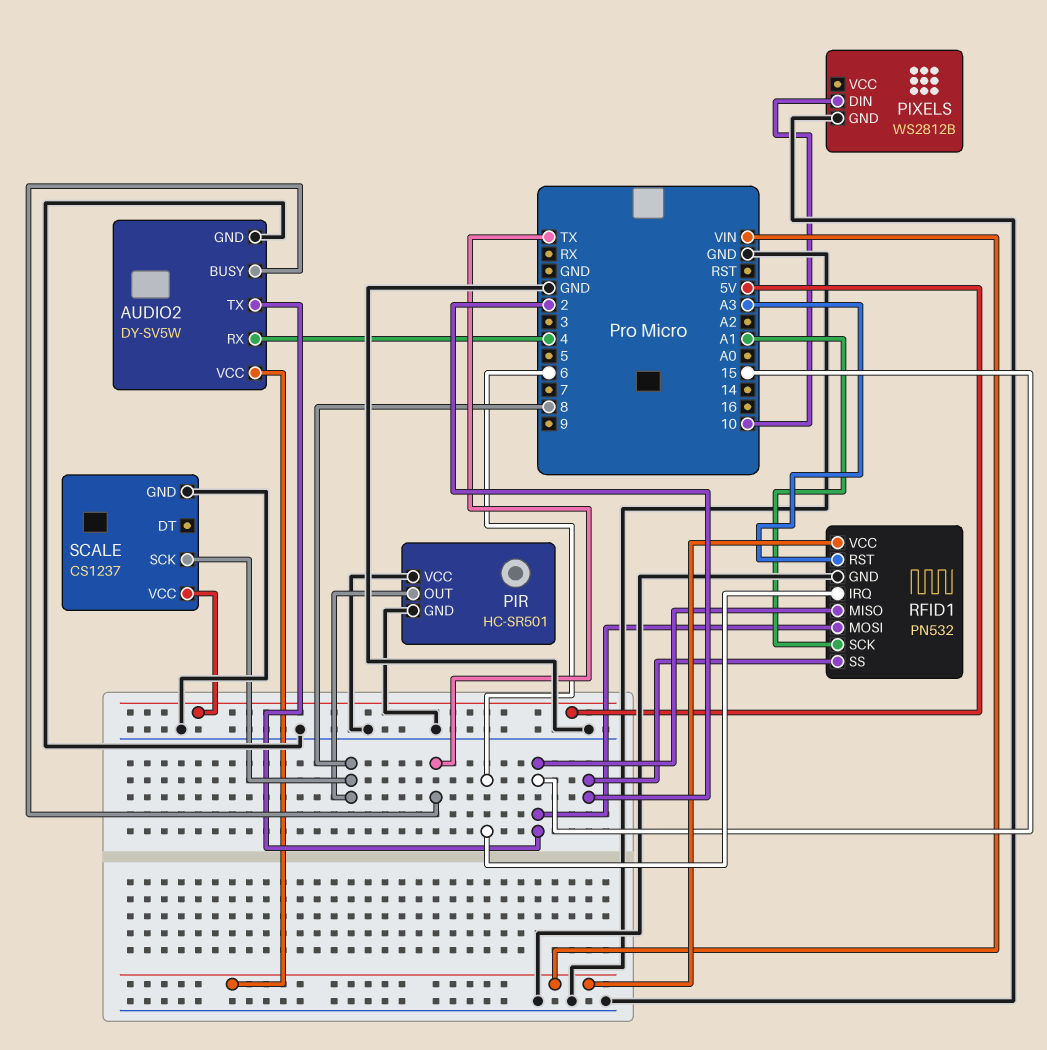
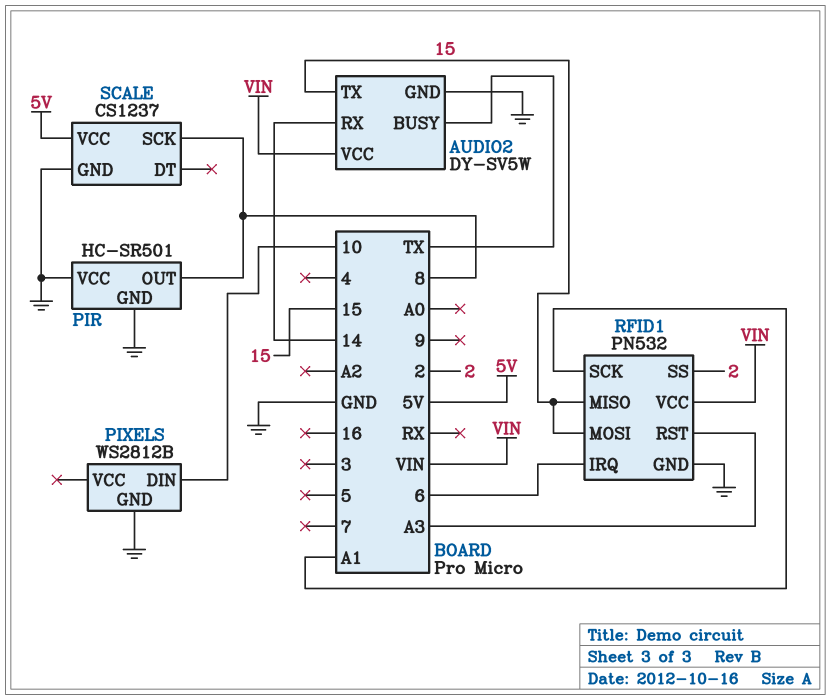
AUDIO2 pin RX: 4 -> 14

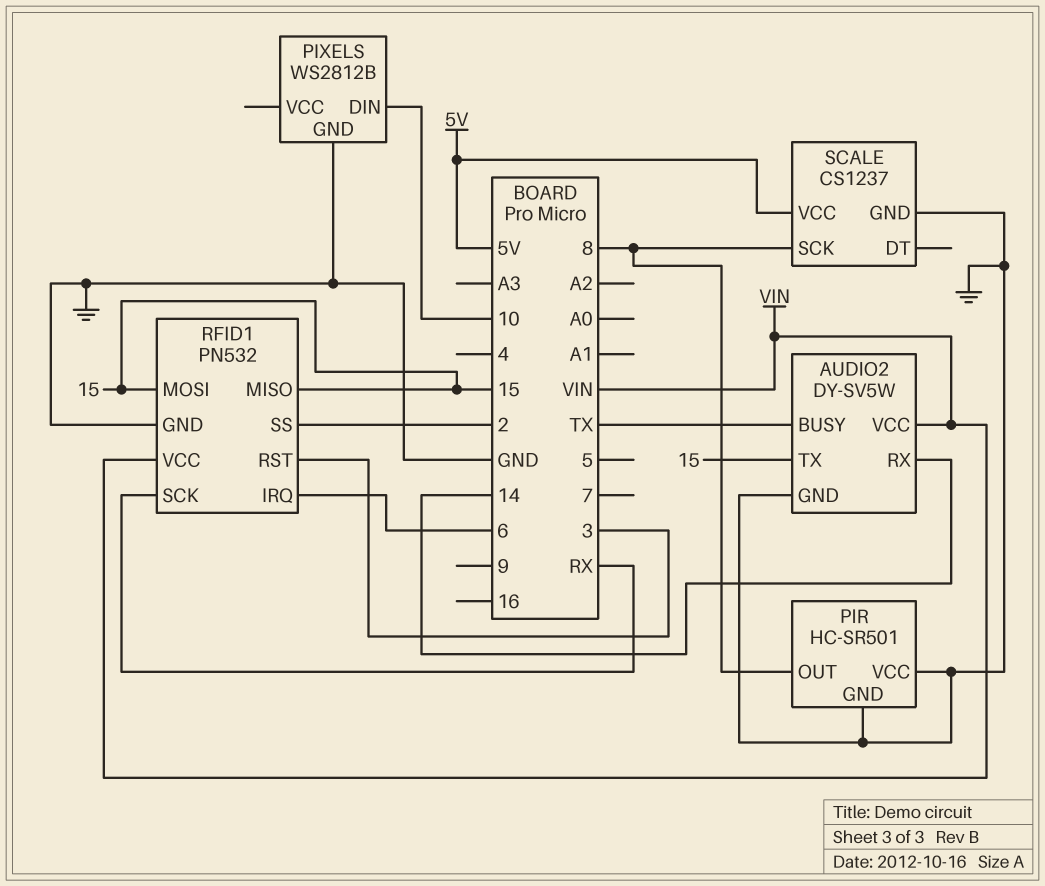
RFID1 pin RST: A3 -> 3
RFID1 pin SCK: A1 -> RX

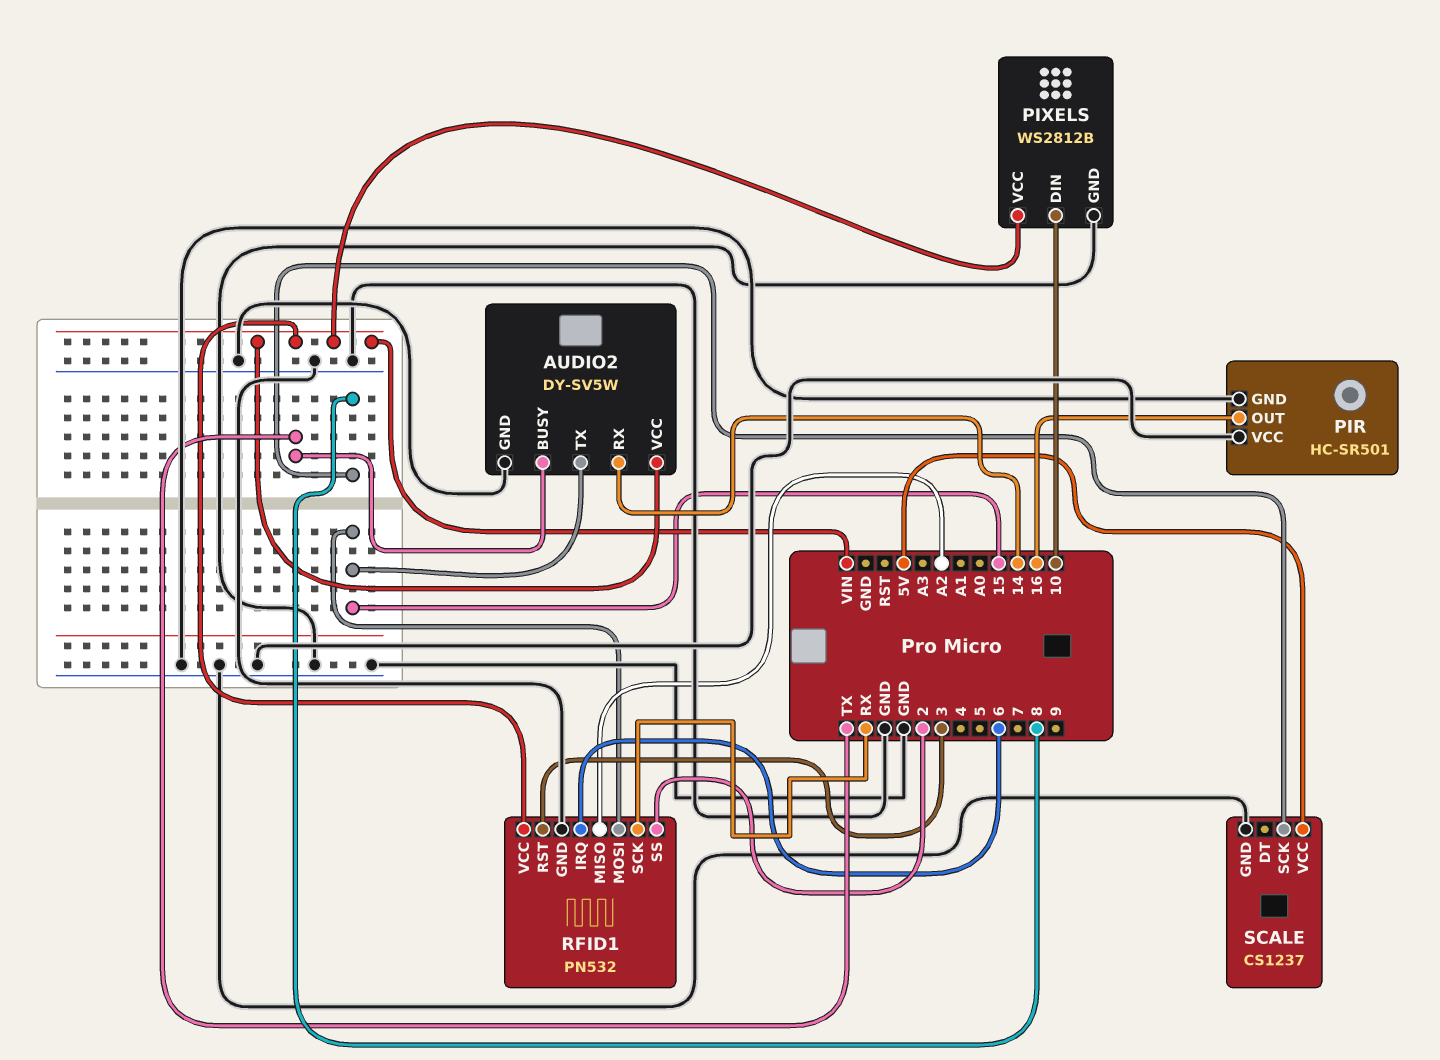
PIR pin OUT: 8 -> 16
PIXELS pin VCC: none -> VIN
RFID1 pin MISO: 15 -> A2

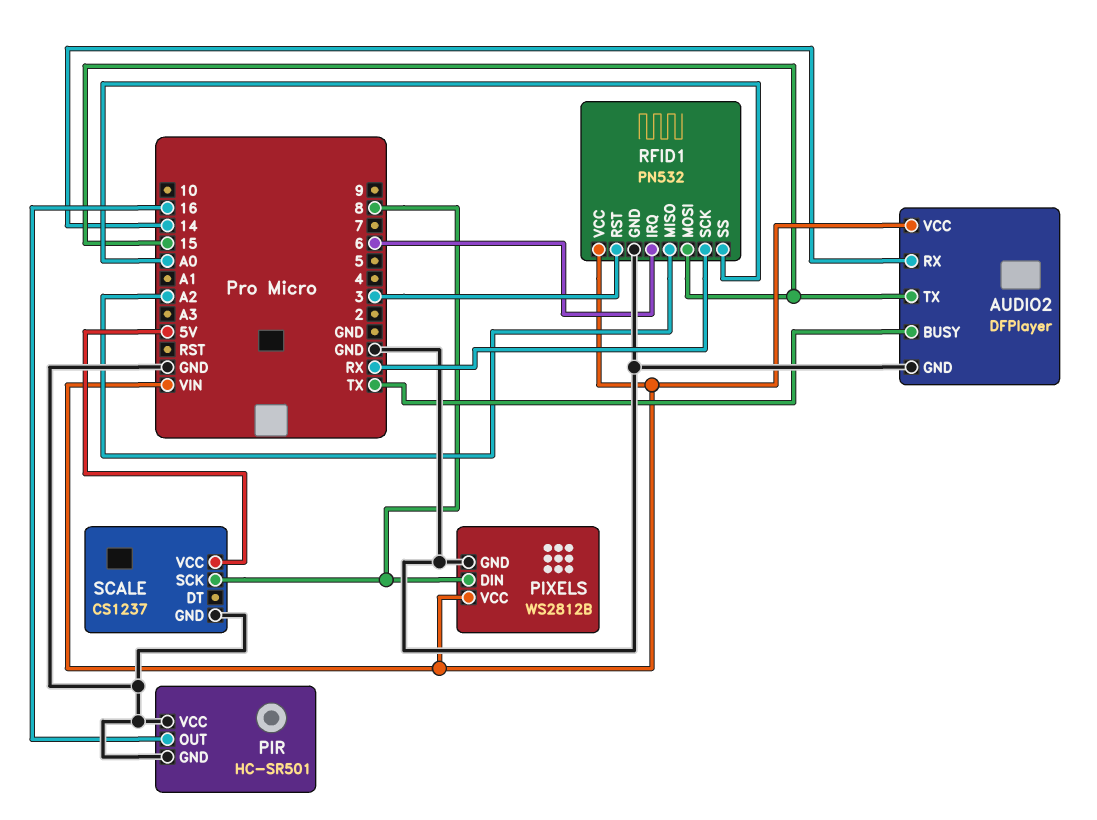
AUDIO2: DY-SV5W -> DFPlayer
PIXELS pin DIN: 10 -> 8
RFID1 pin SS: 2 -> A0

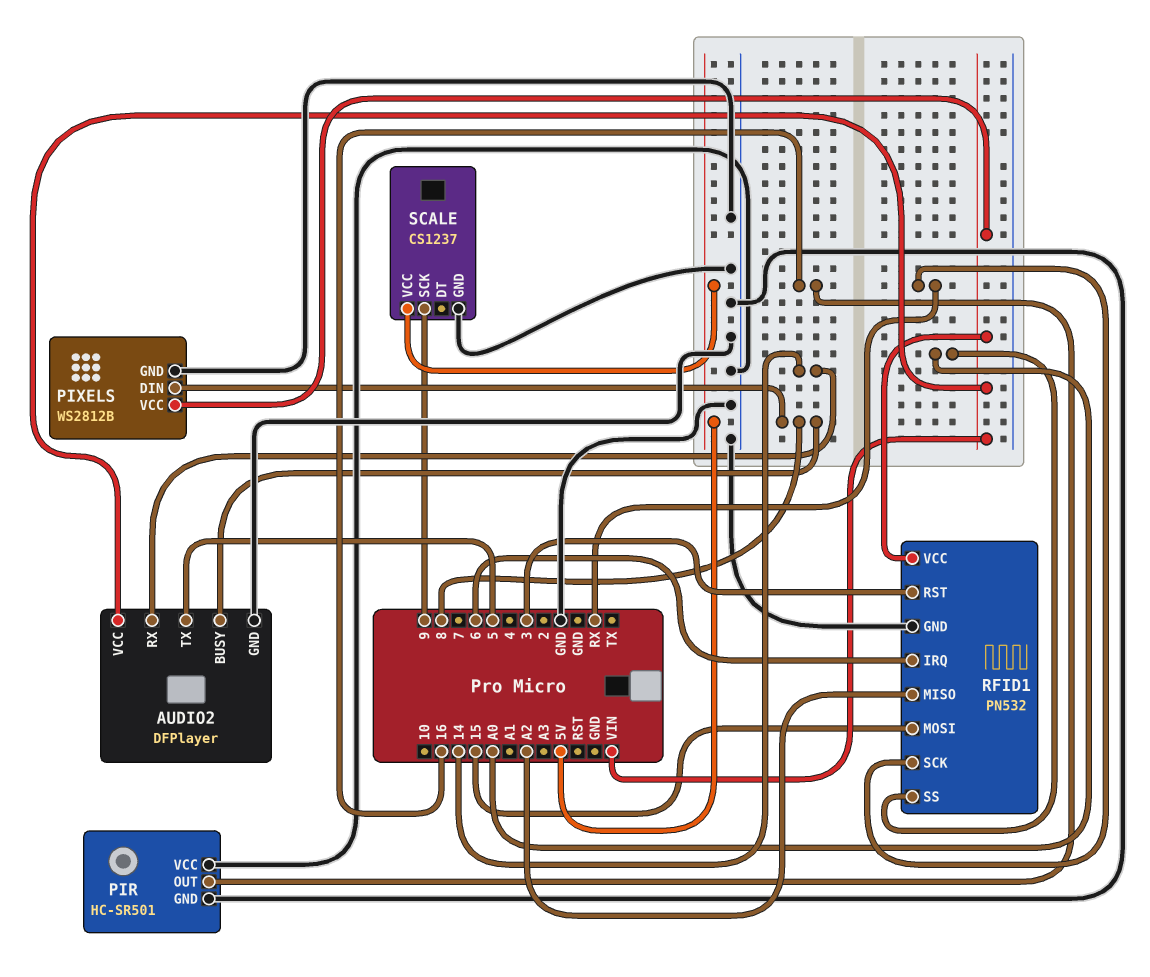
AUDIO2 pin BUSY: TX -> 8
AUDIO2 pin TX: 15 -> 5
SCALE pin SCK: 8 -> 9

